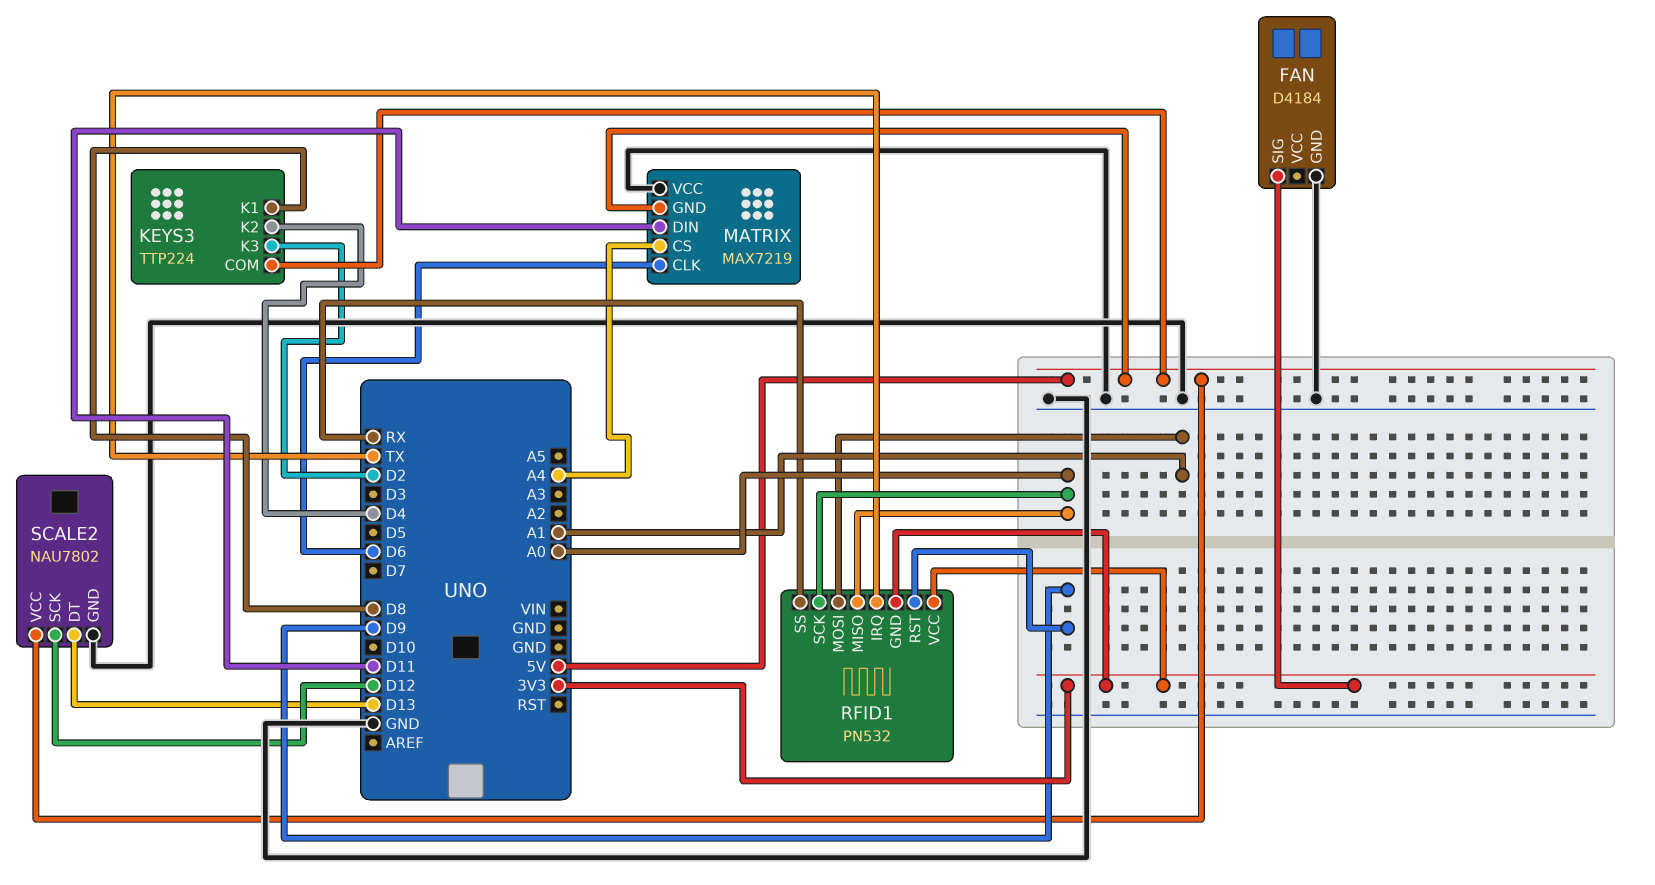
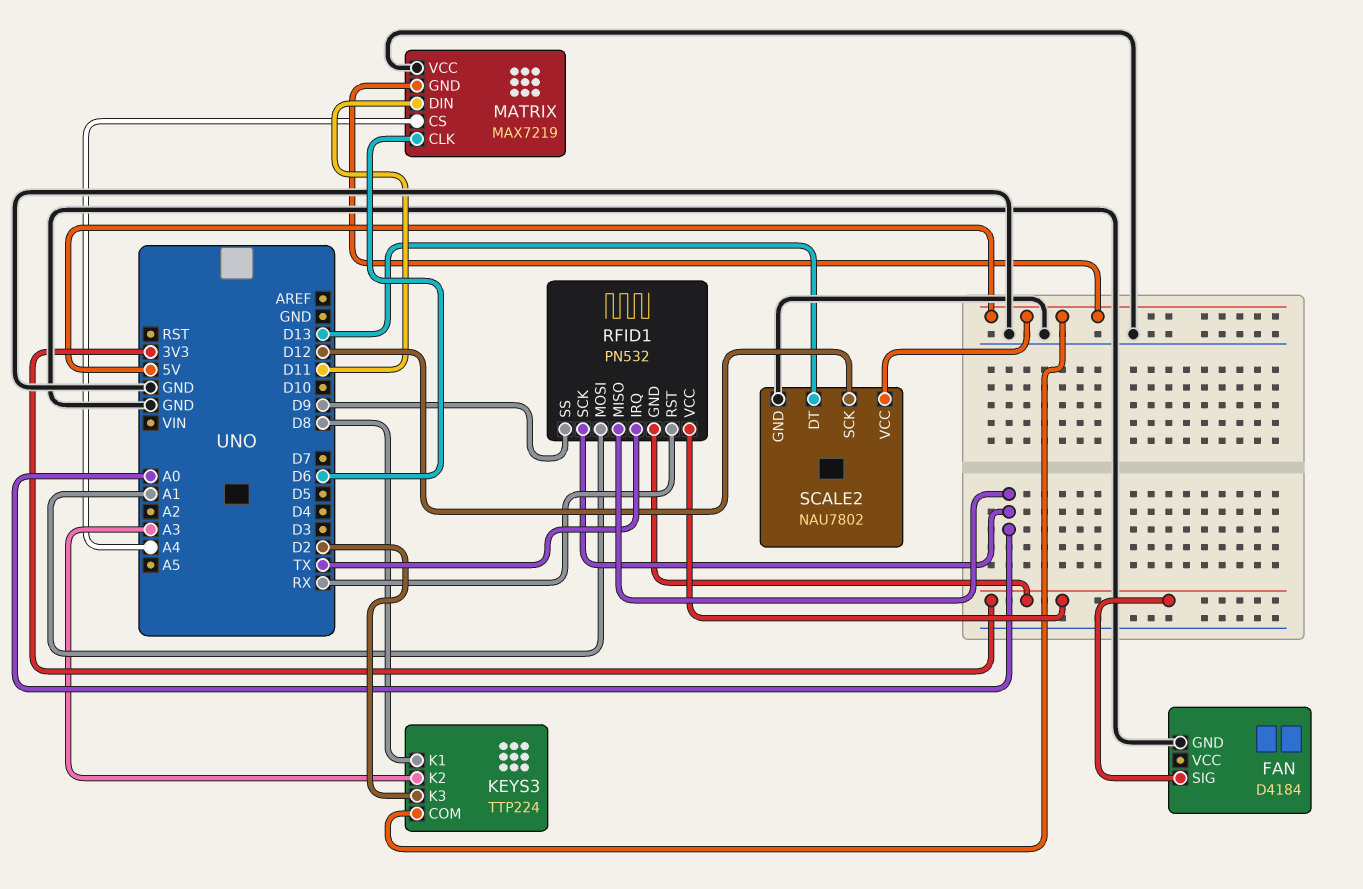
KEYS3 pin K2: D4 -> A3
RFID1 pin RST: D9 -> RX
RFID1 pin SS: RX -> D9

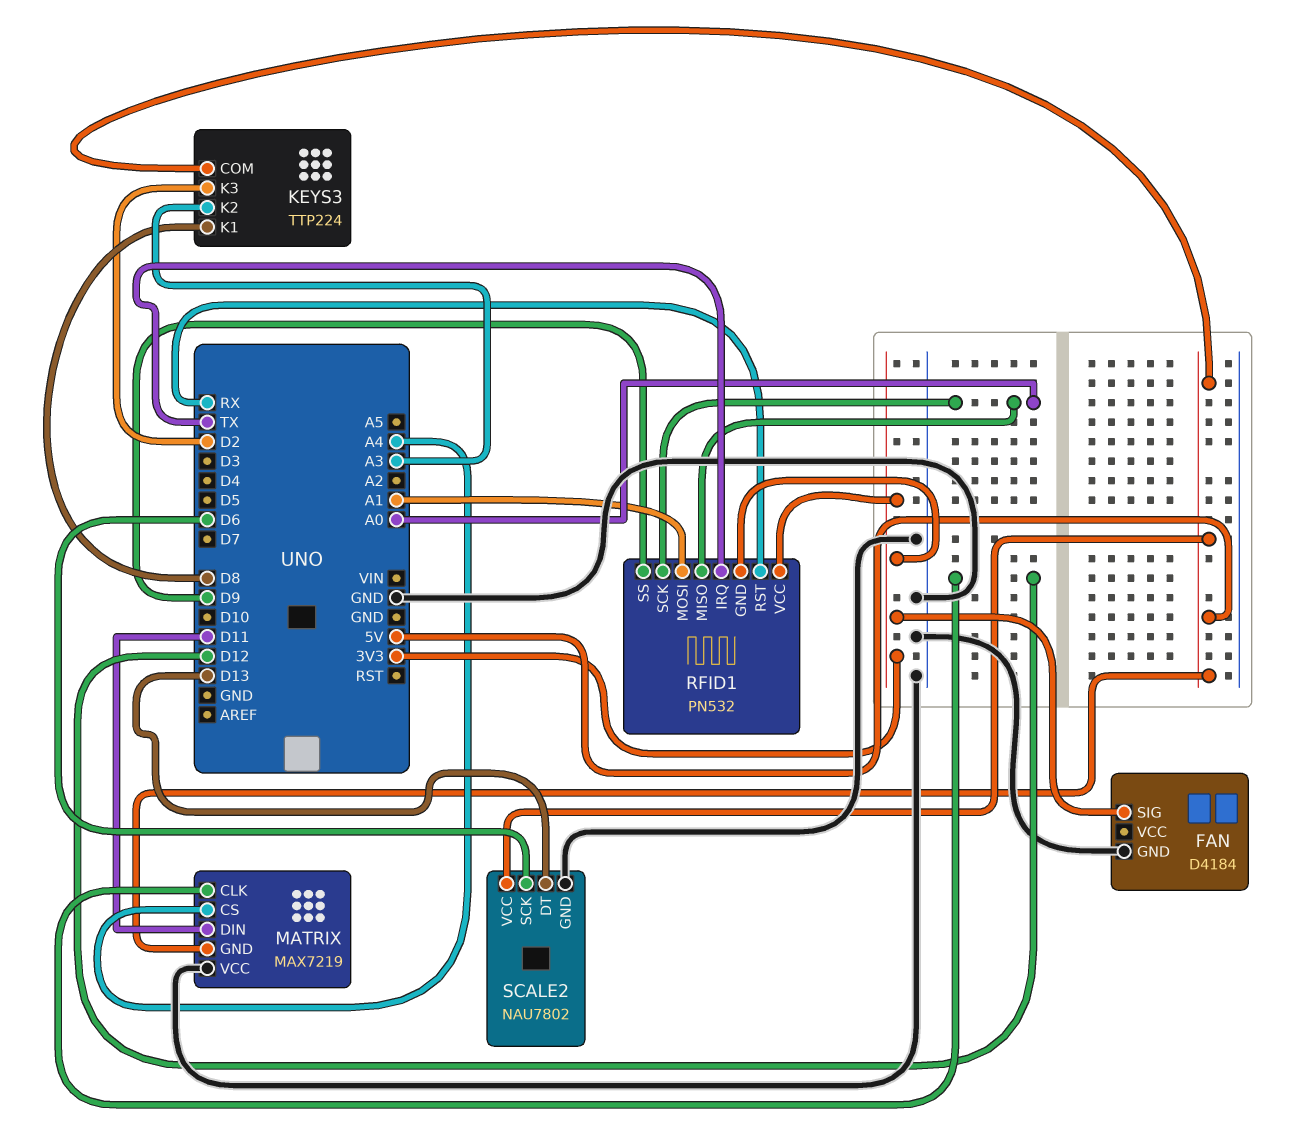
MATRIX pin CLK: D6 -> D12
SCALE2 pin SCK: D12 -> D6

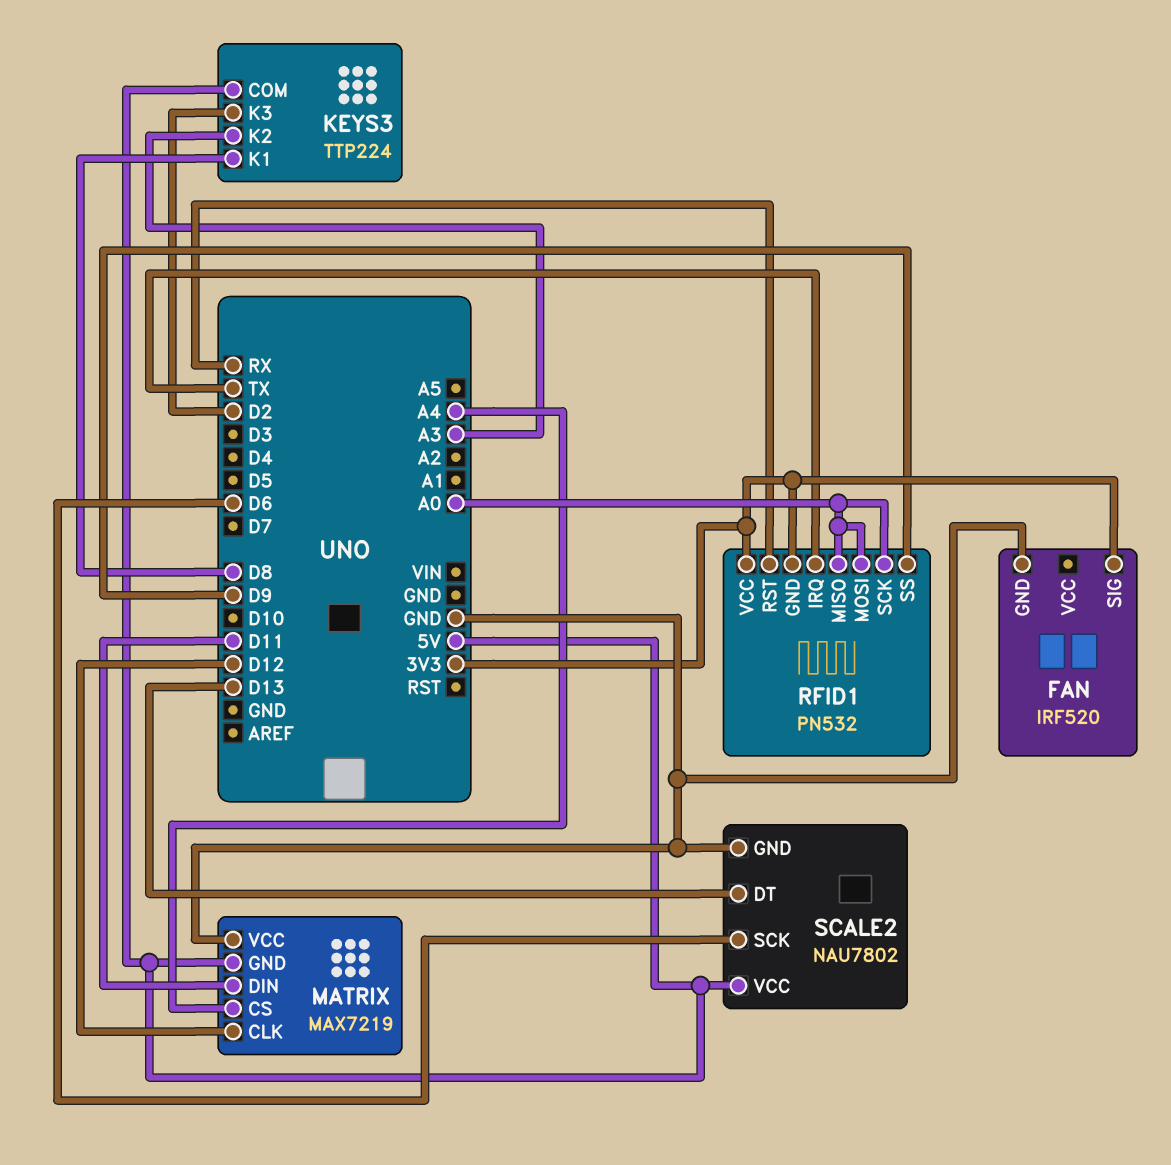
FAN: D4184 -> IRF520
RFID1 pin MOSI: A1 -> A0

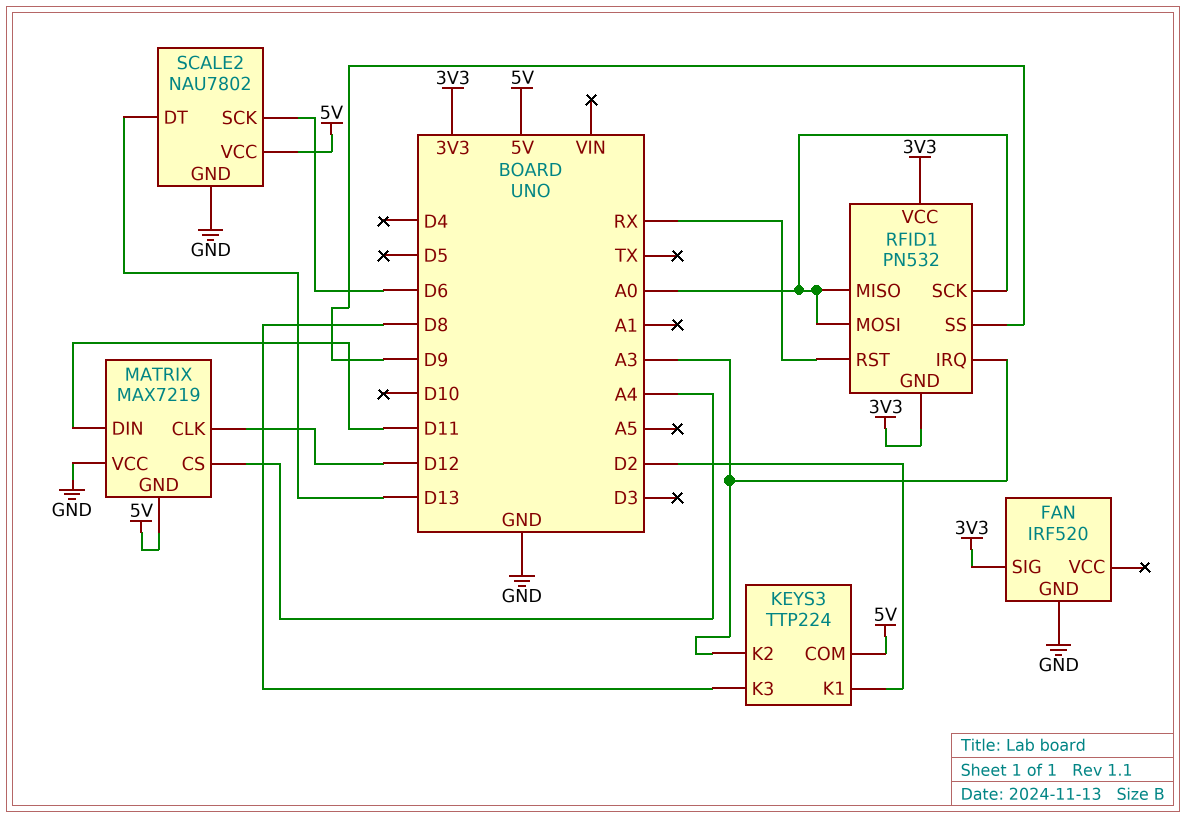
KEYS3 pin K1: D8 -> D2
KEYS3 pin K3: D2 -> D8
RFID1 pin IRQ: TX -> A3

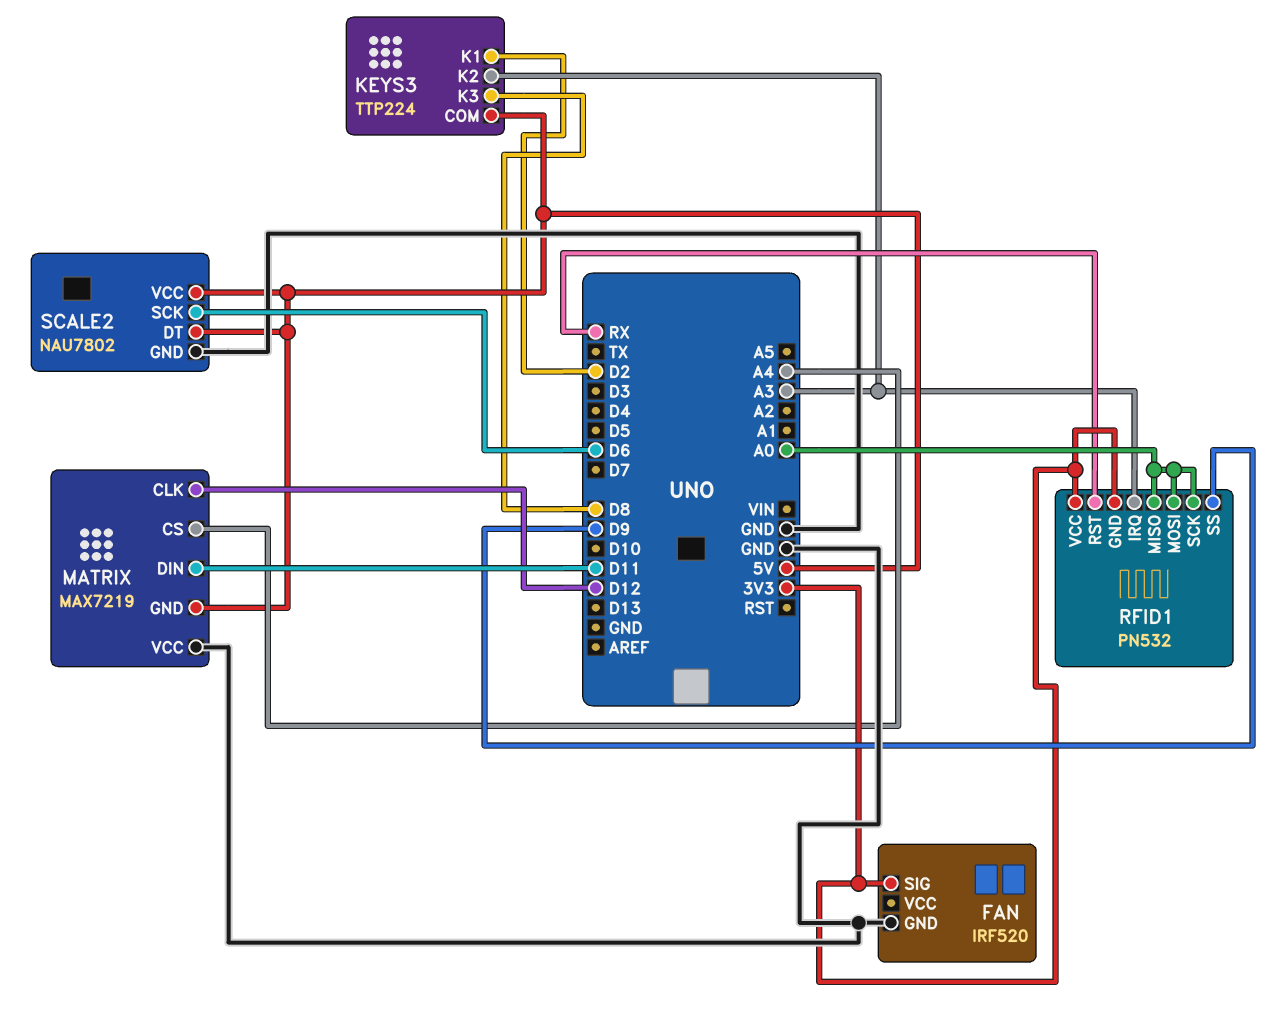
SCALE2 pin DT: D13 -> 5V

